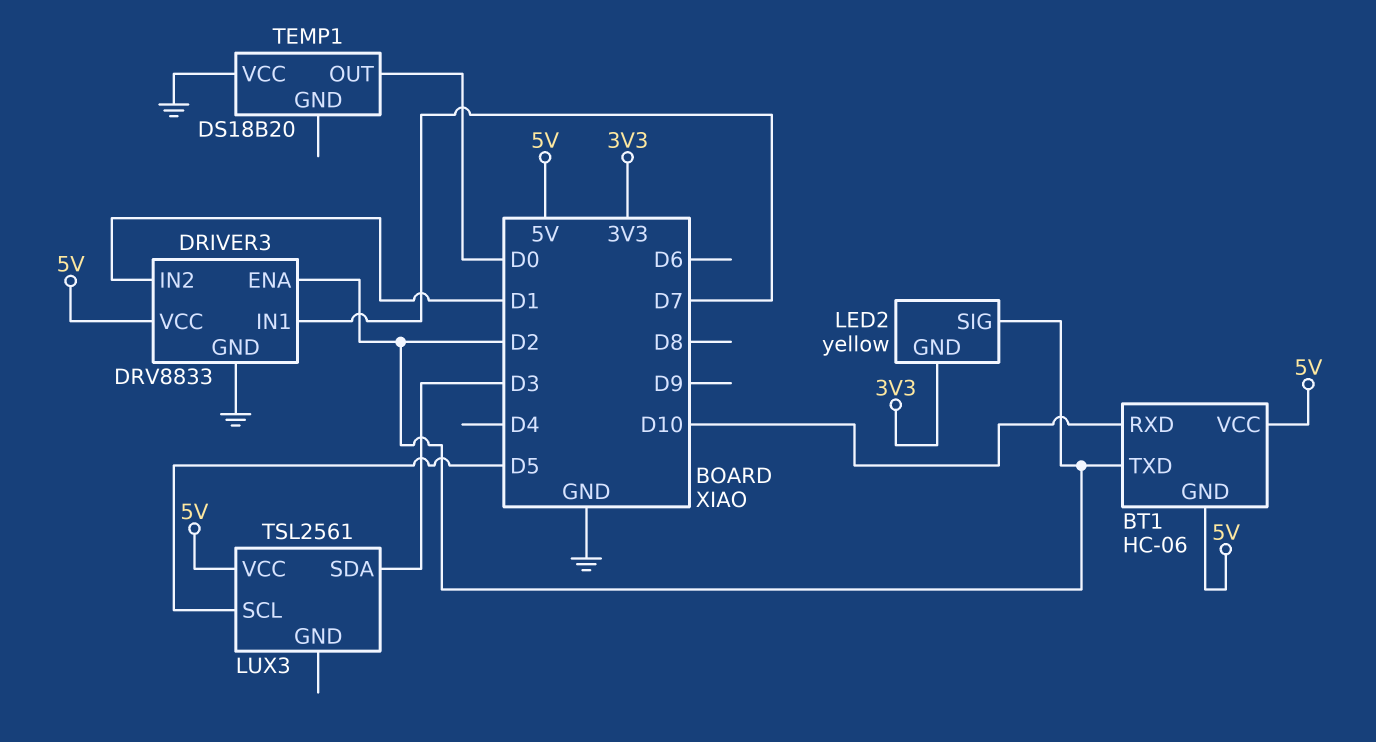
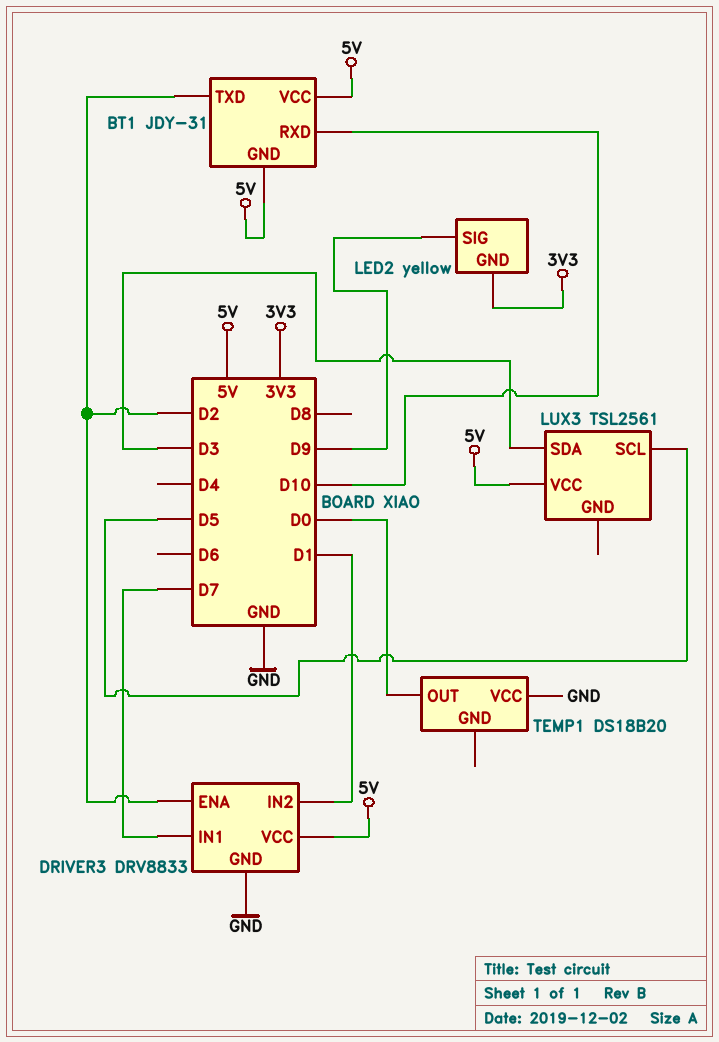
BT1: HC-06 -> JDY-31
LED2 pin SIG: D2 -> D9

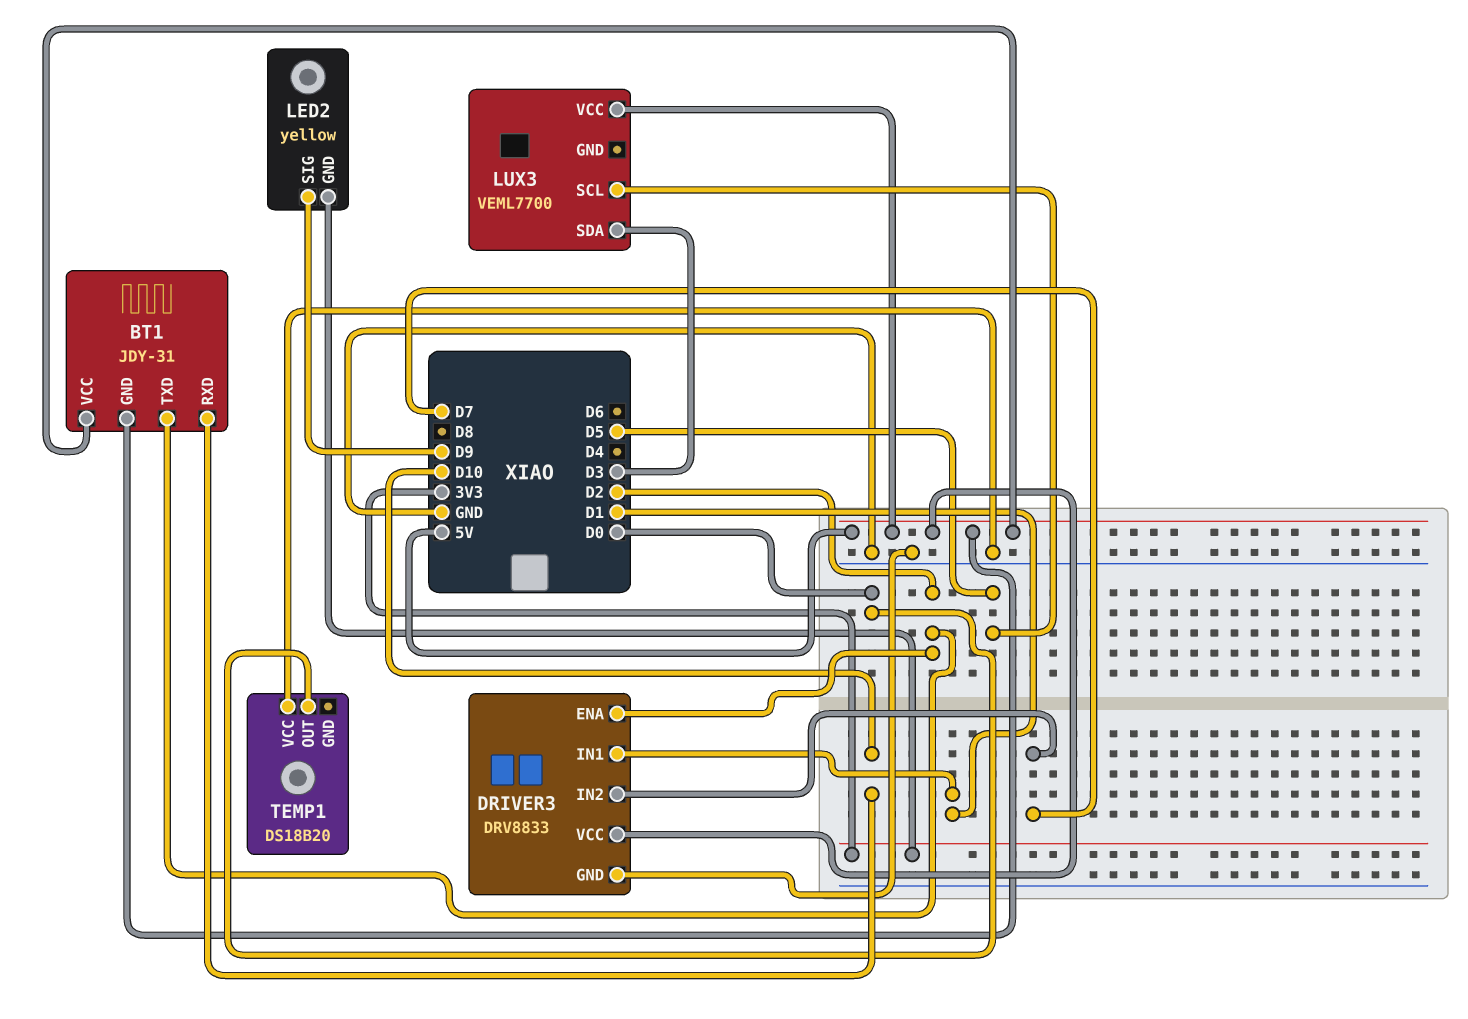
DRIVER3 pin IN1: D7 -> D1
DRIVER3 pin IN2: D1 -> D7
LUX3: TSL2561 -> VEML7700

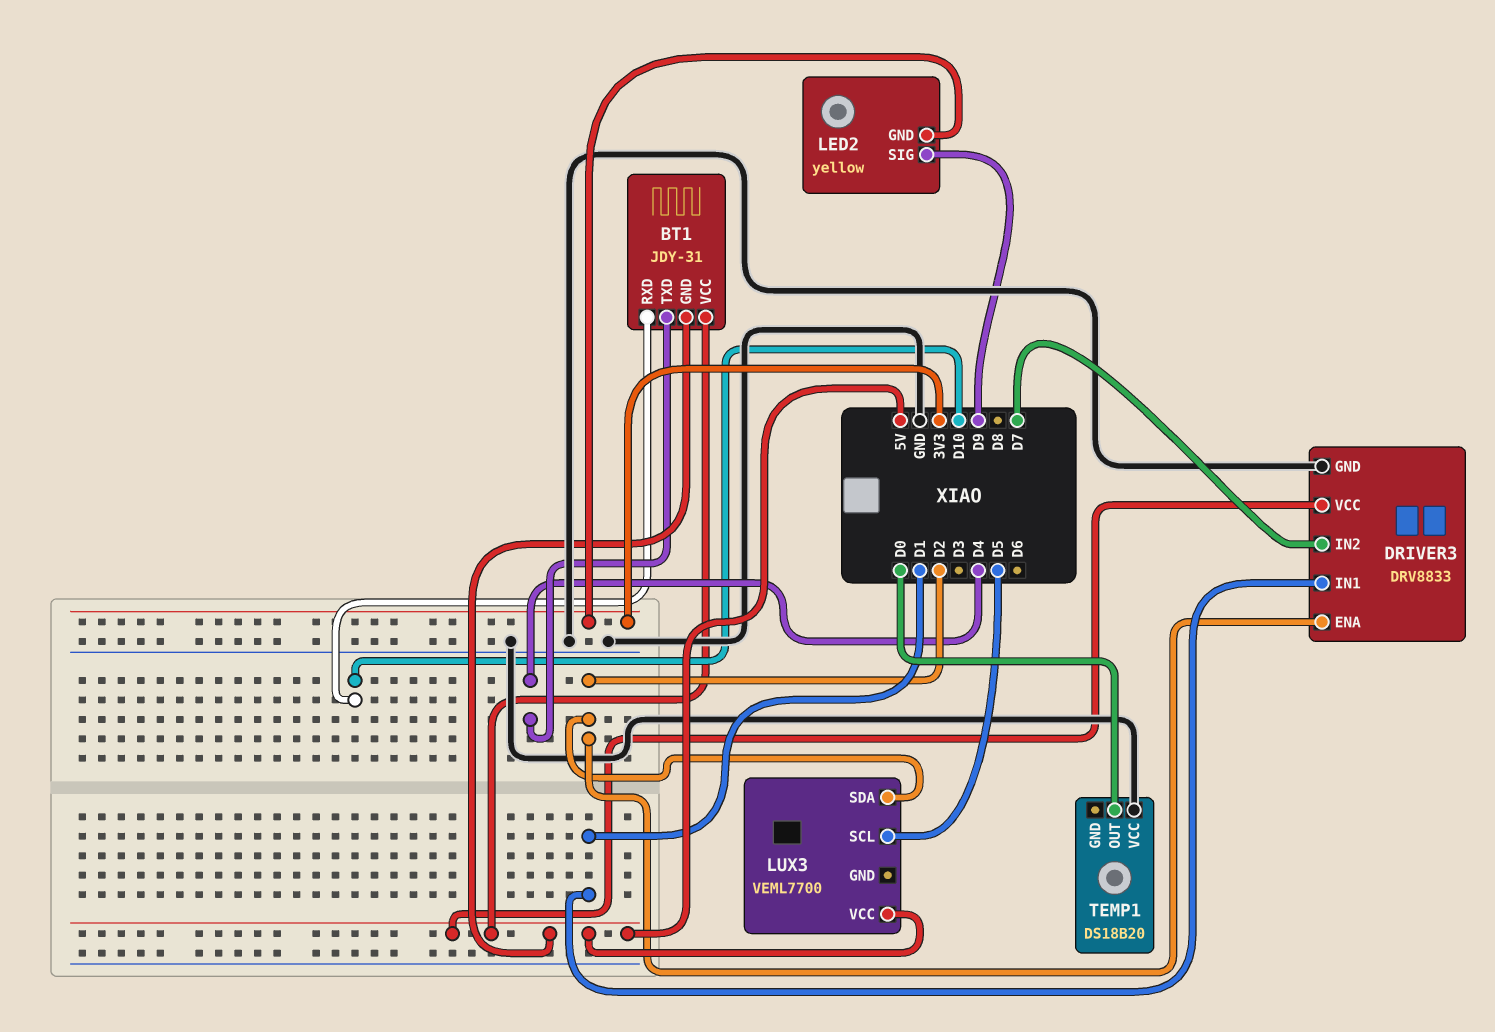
BT1 pin TXD: D2 -> D4
LUX3 pin SDA: D3 -> D2

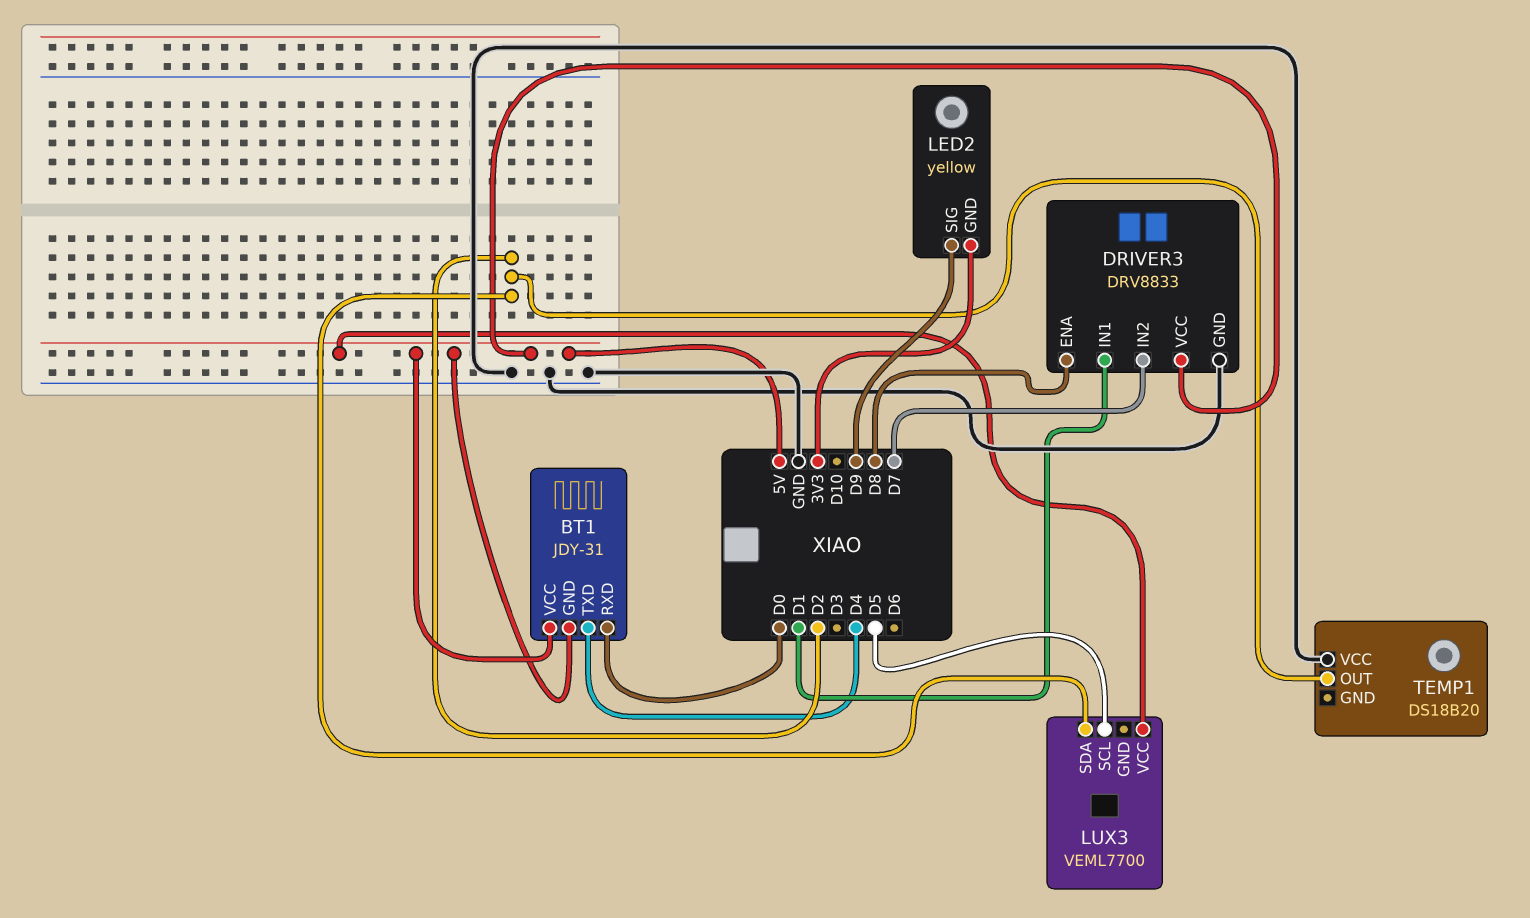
BT1 pin RXD: D10 -> D0
DRIVER3 pin ENA: D2 -> D8
TEMP1 pin OUT: D0 -> D2

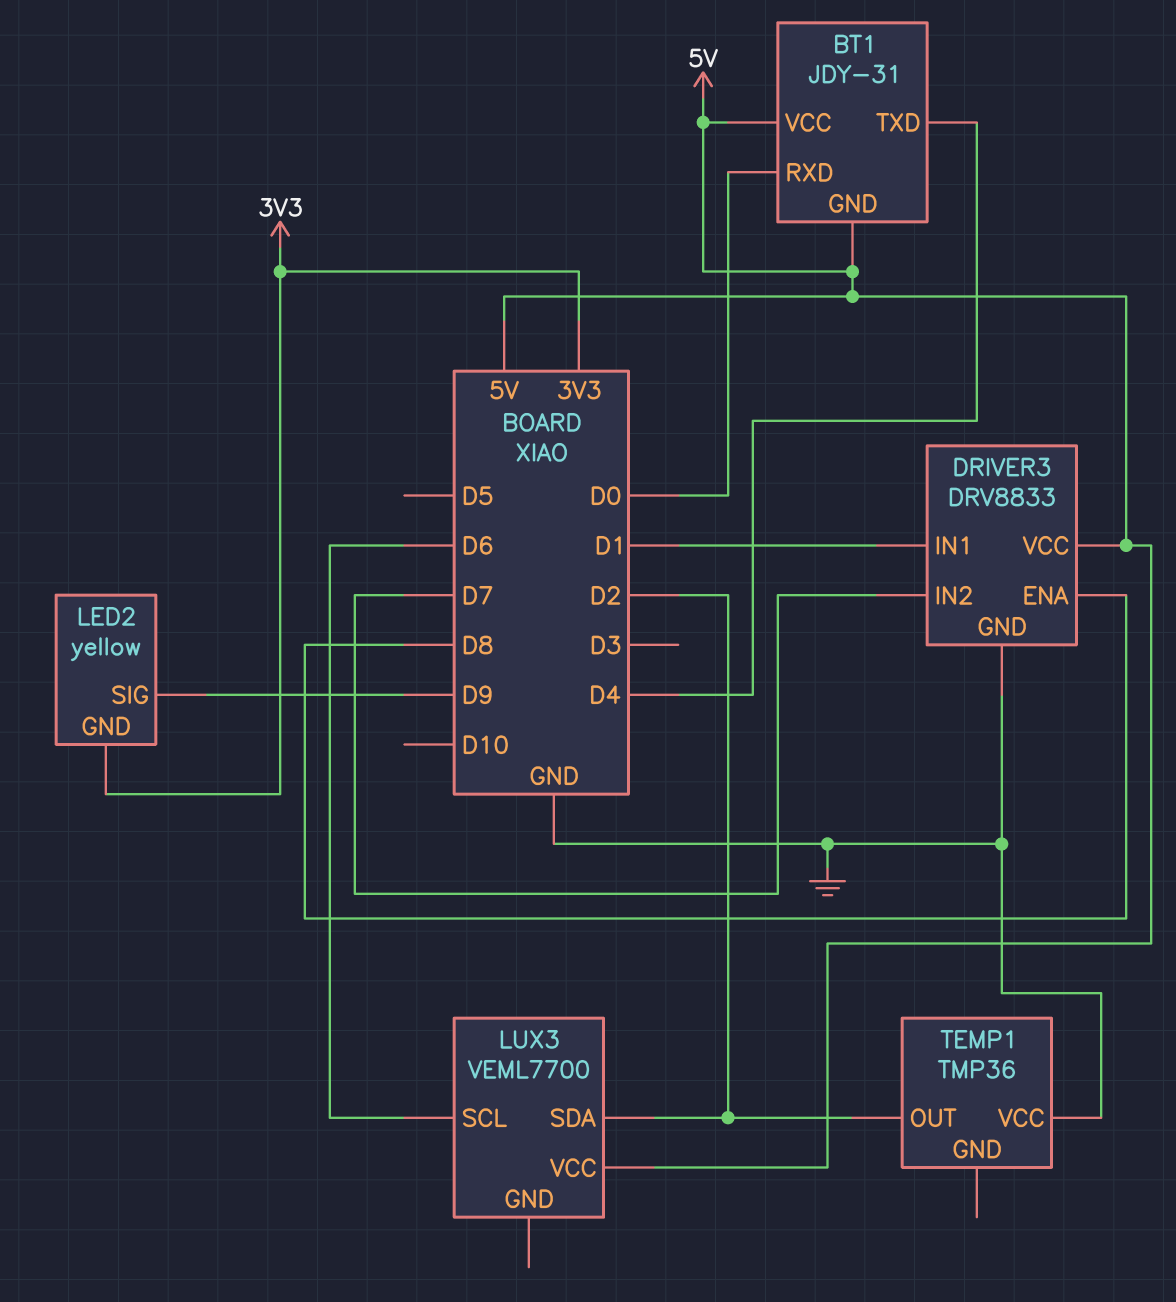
LUX3 pin SCL: D5 -> D6
TEMP1: DS18B20 -> TMP36

